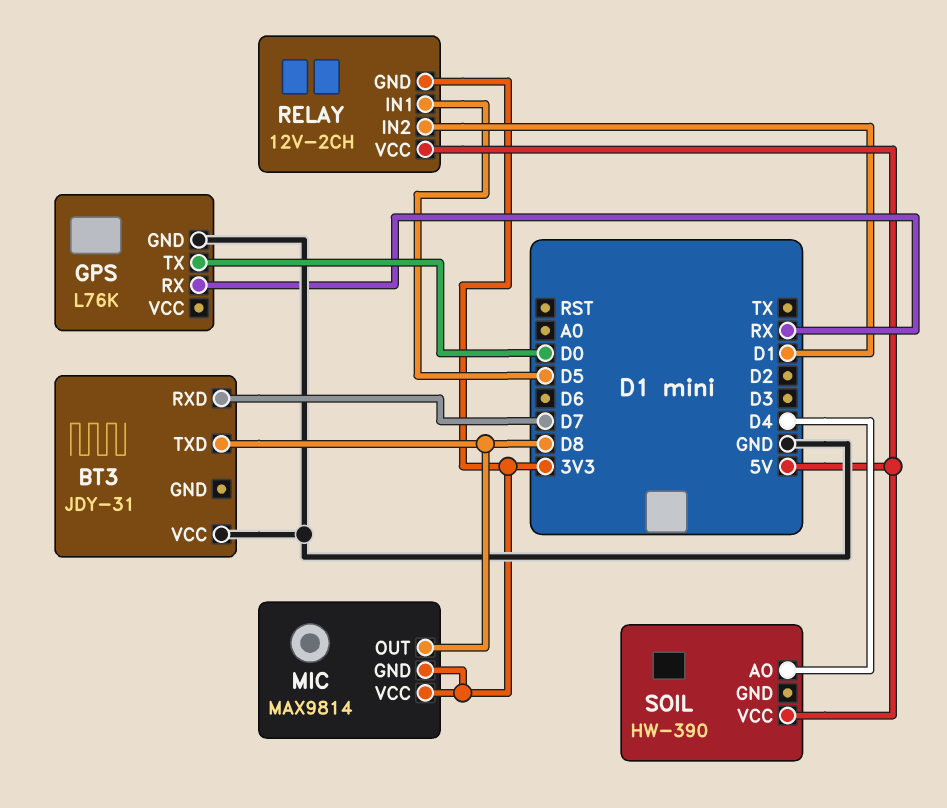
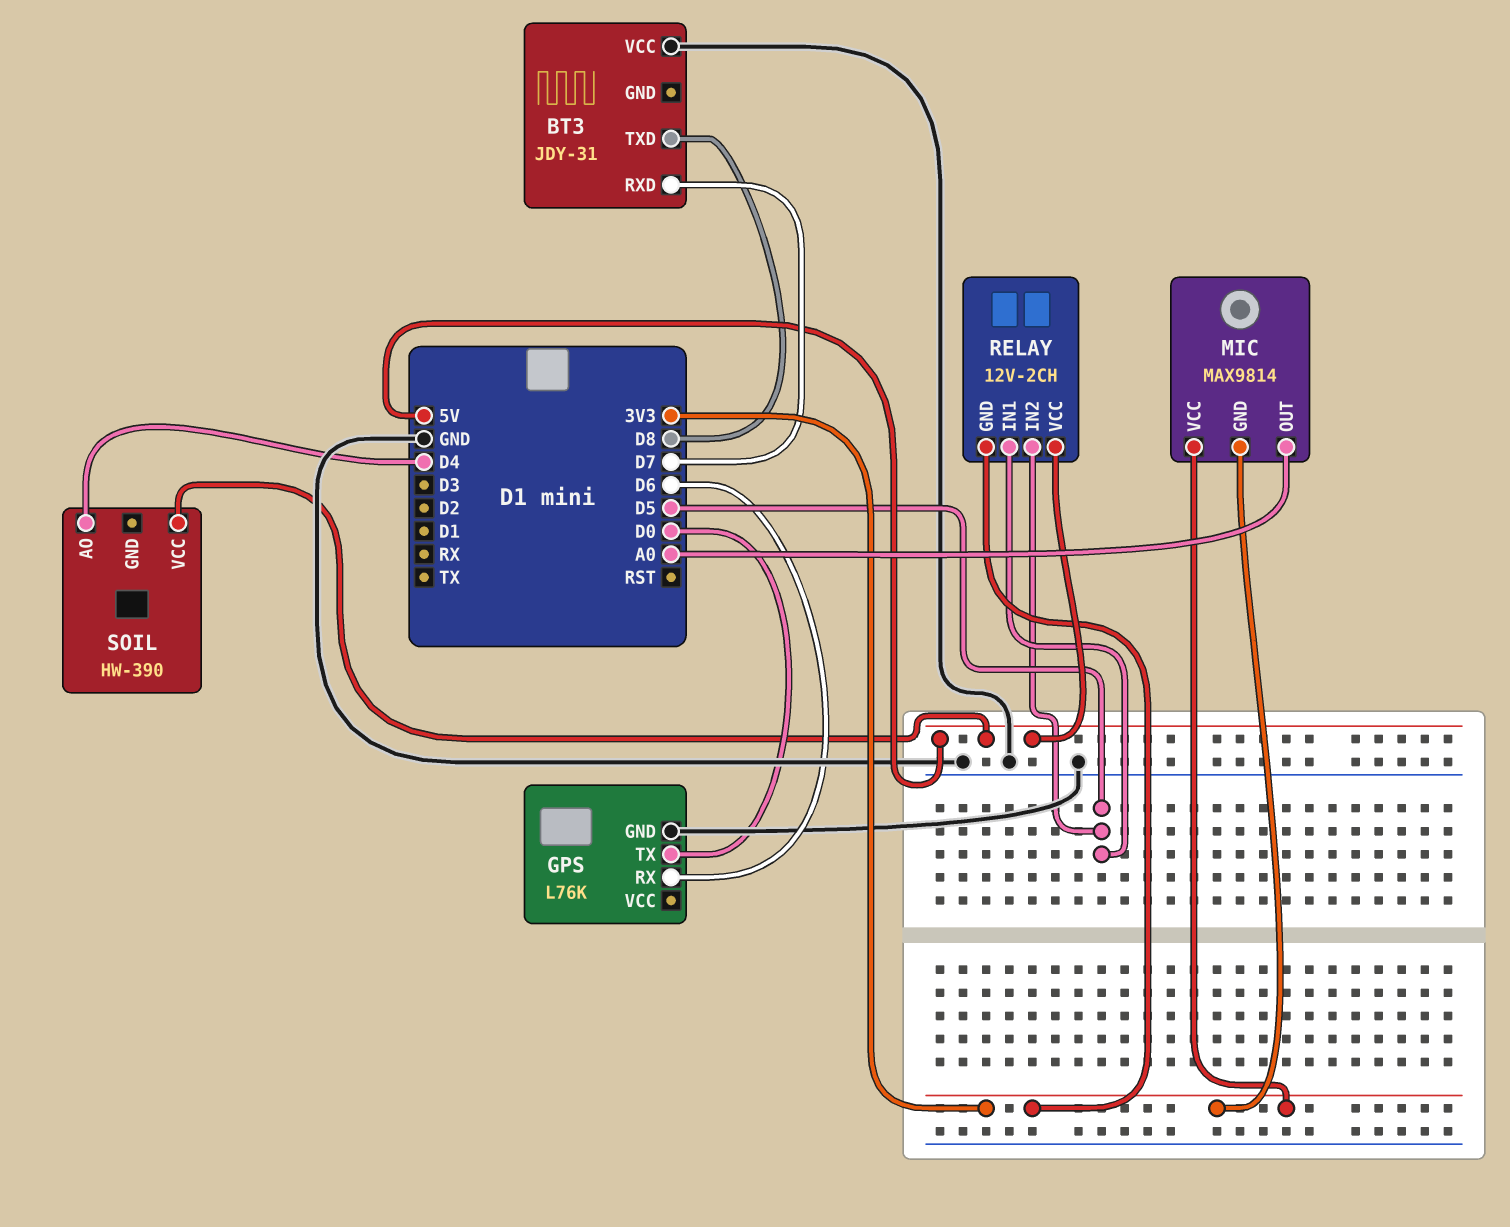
GPS pin RX: RX -> D6
MIC pin OUT: D8 -> A0
RELAY pin IN2: D1 -> D5

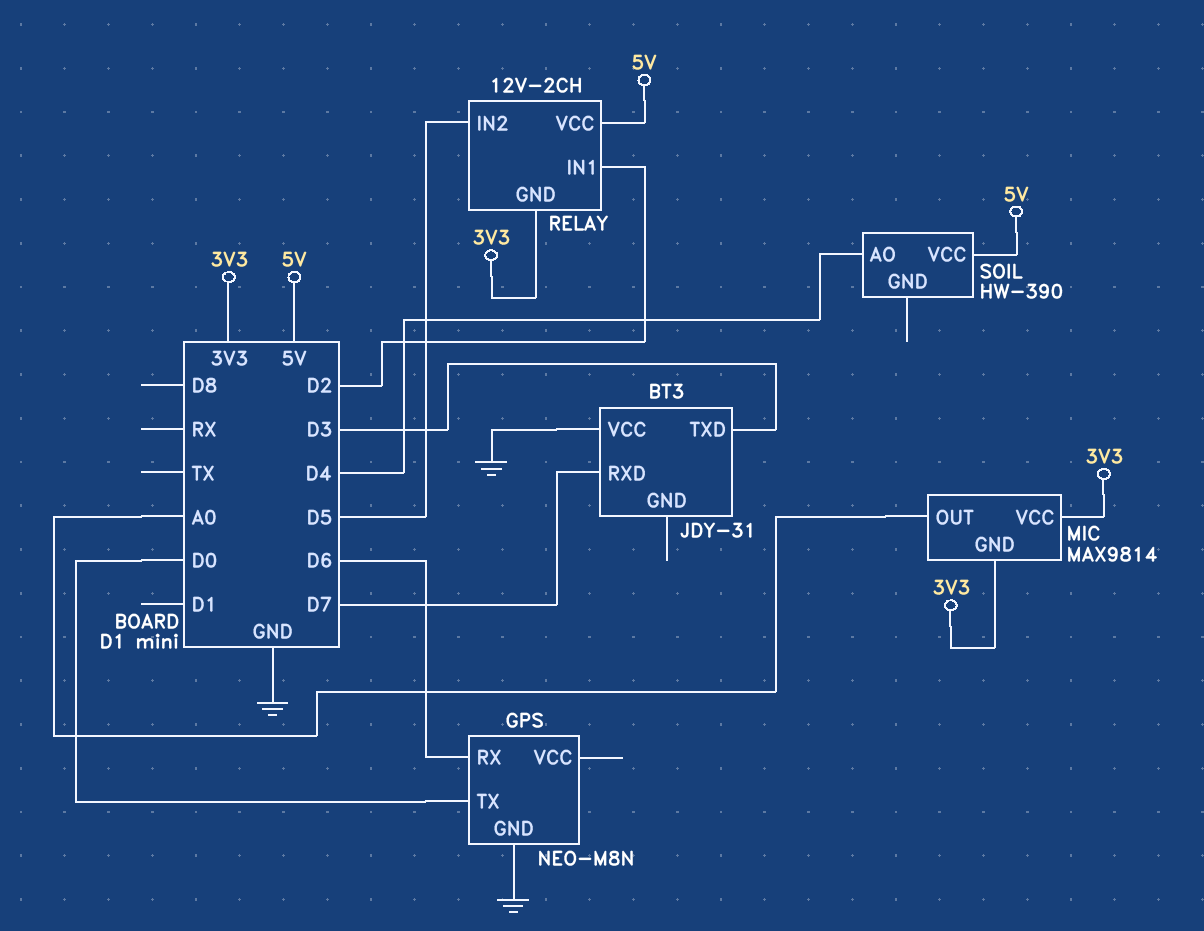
BT3 pin TXD: D8 -> D3
GPS: L76K -> NEO-M8N
RELAY pin IN1: D5 -> D2

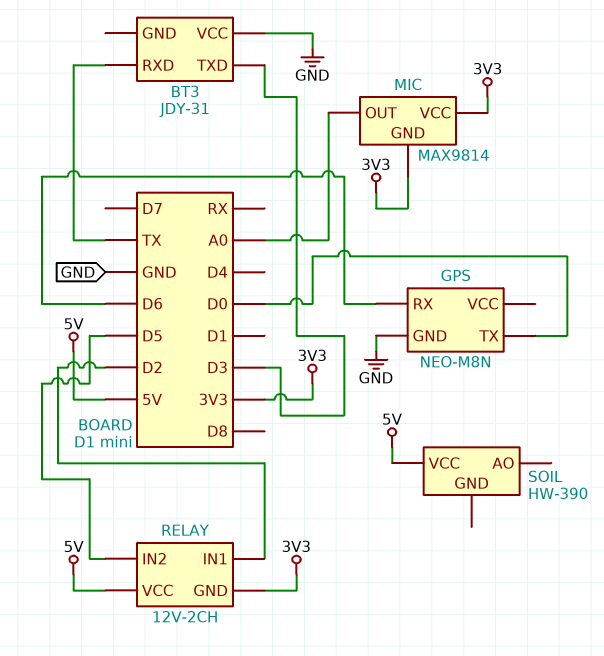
BT3 pin RXD: D7 -> TX
SOIL pin AO: D4 -> none

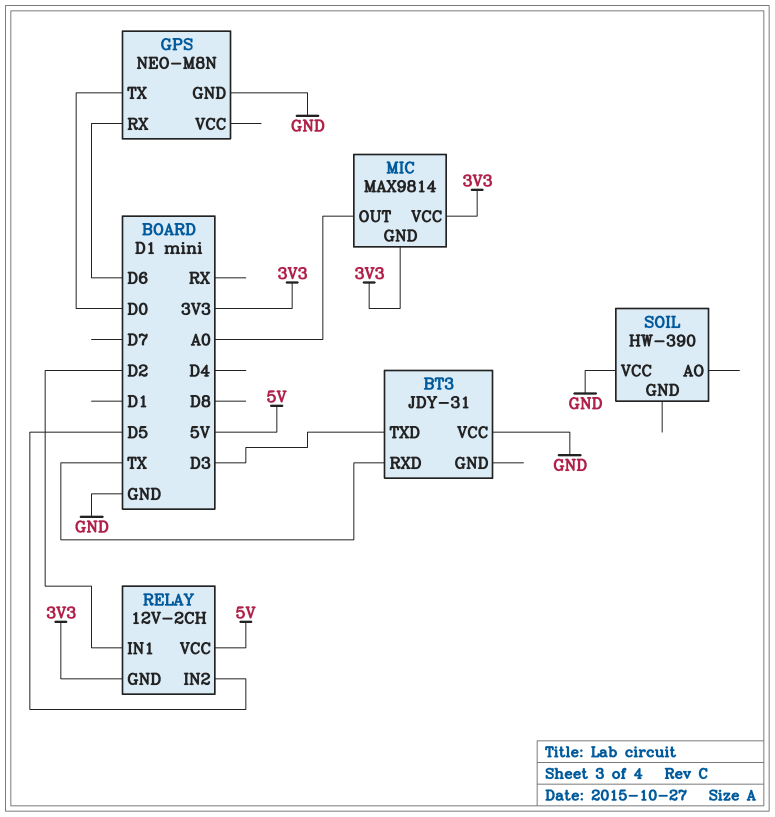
SOIL pin VCC: 5V -> GND

